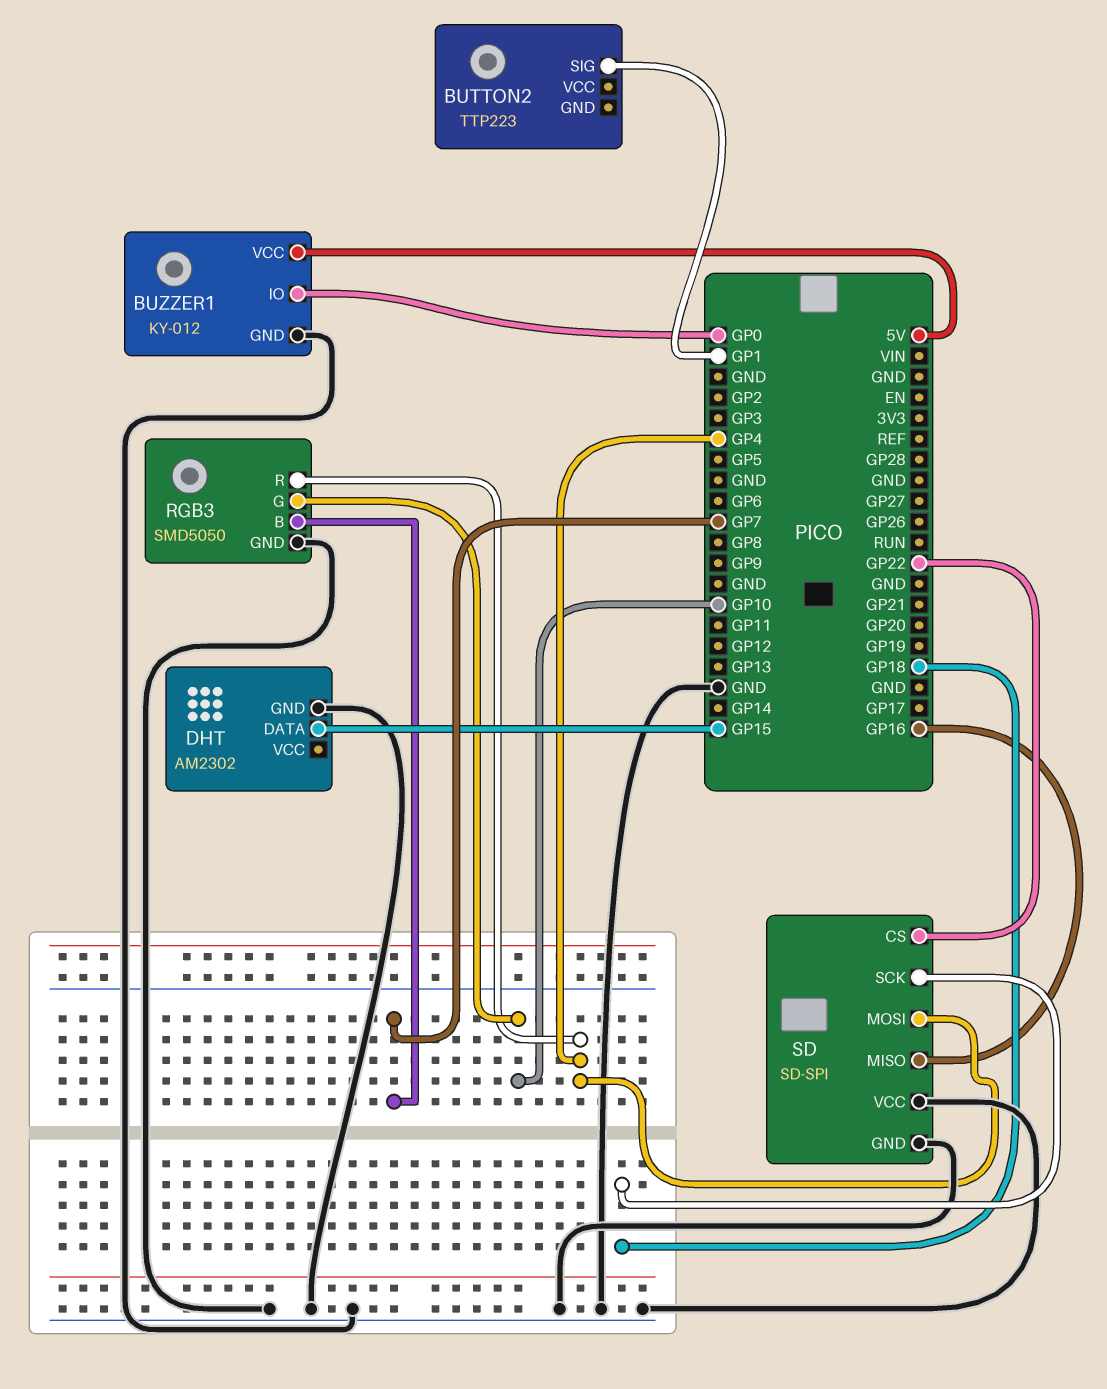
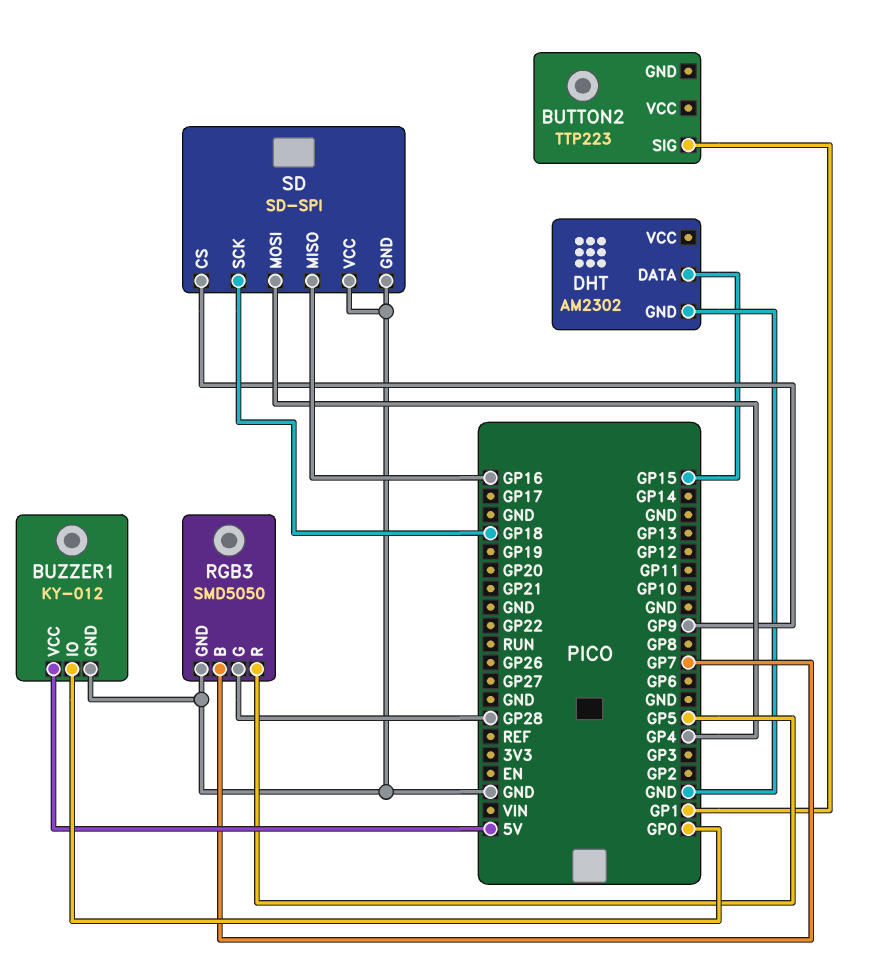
RGB3 pin G: GP10 -> GP28
RGB3 pin R: GP4 -> GP5
SD pin CS: GP22 -> GP9

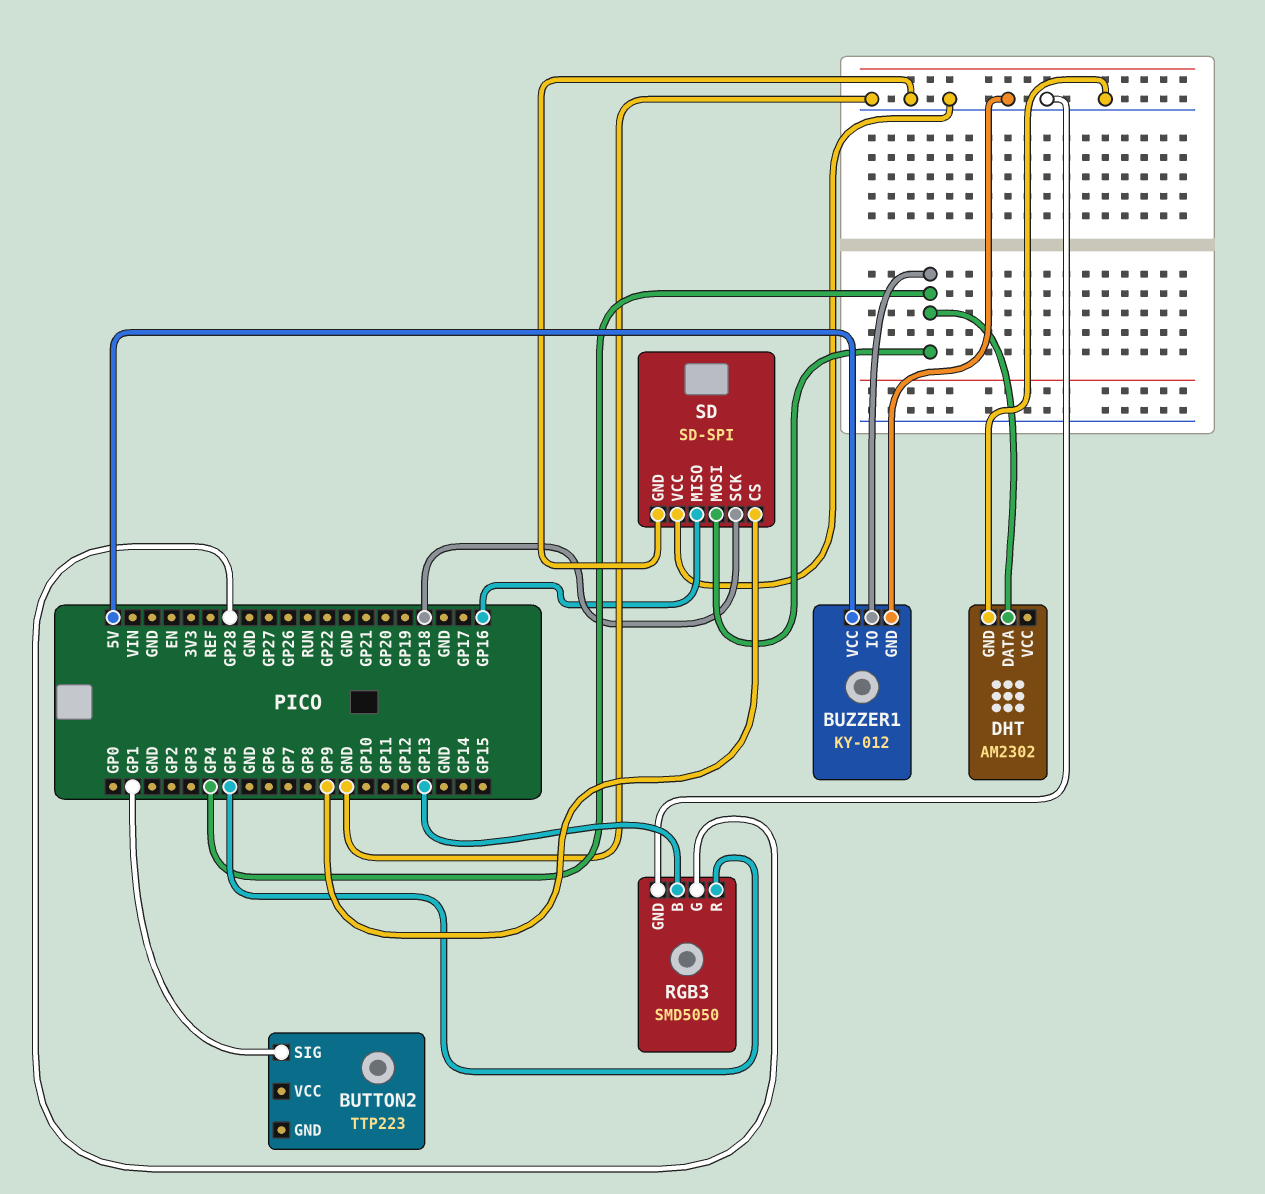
BUZZER1 pin IO: GP0 -> GP4
DHT pin DATA: GP15 -> GP4
RGB3 pin B: GP7 -> GP13

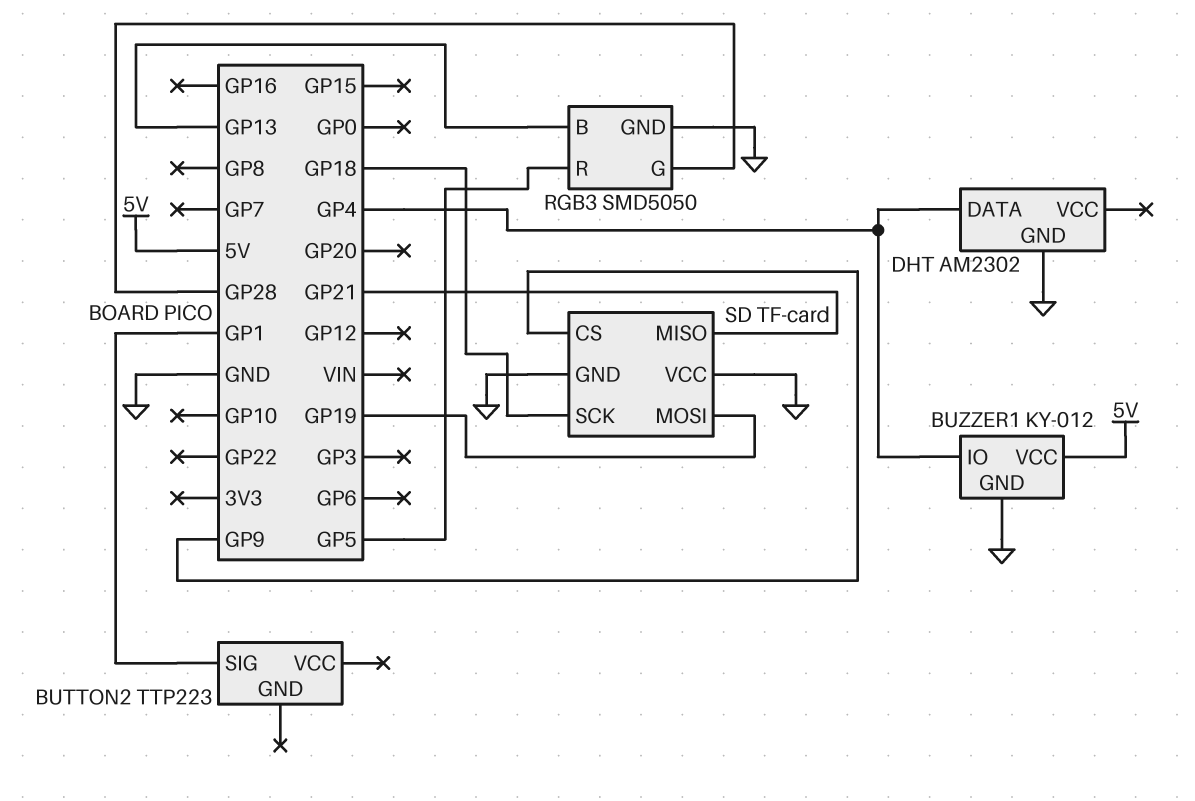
SD: SD-SPI -> TF-card
SD pin MISO: GP16 -> GP21
SD pin MOSI: GP4 -> GP19

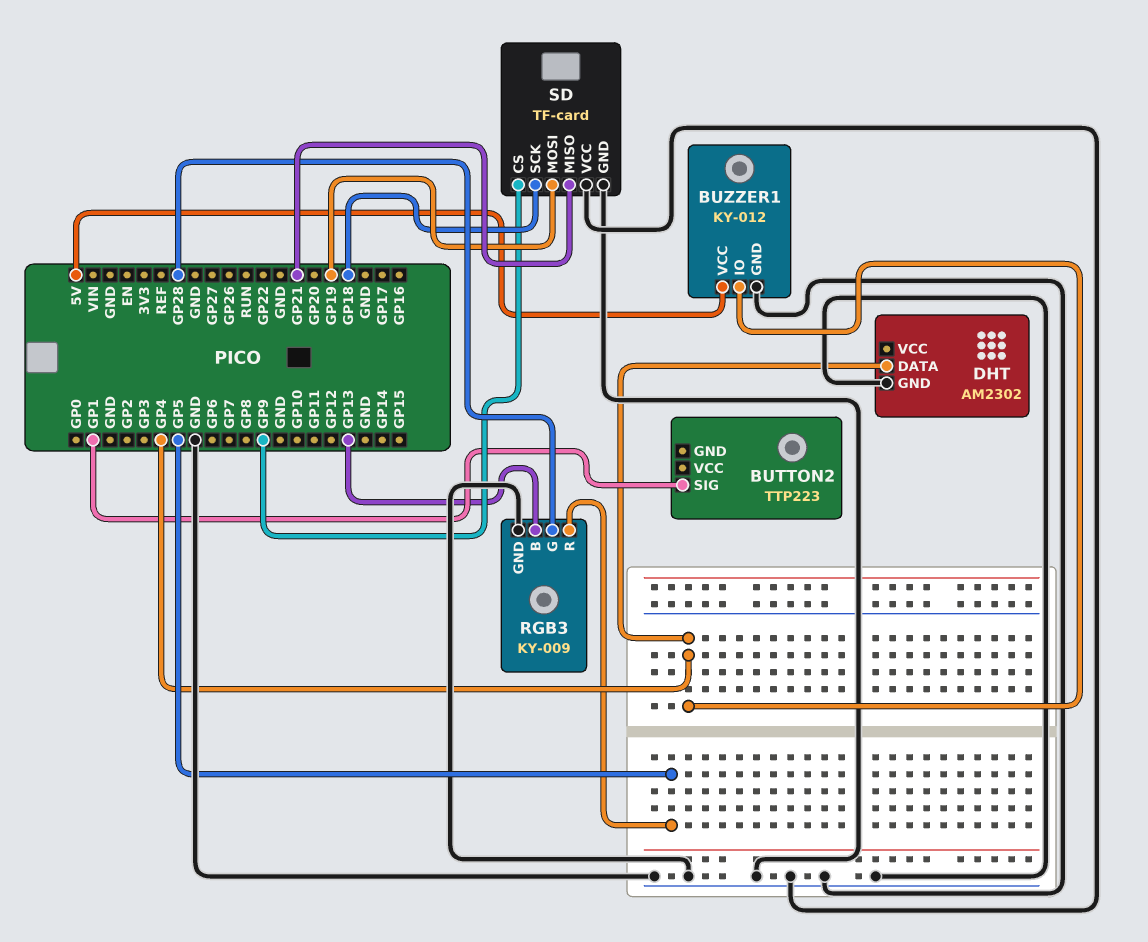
RGB3: SMD5050 -> KY-009

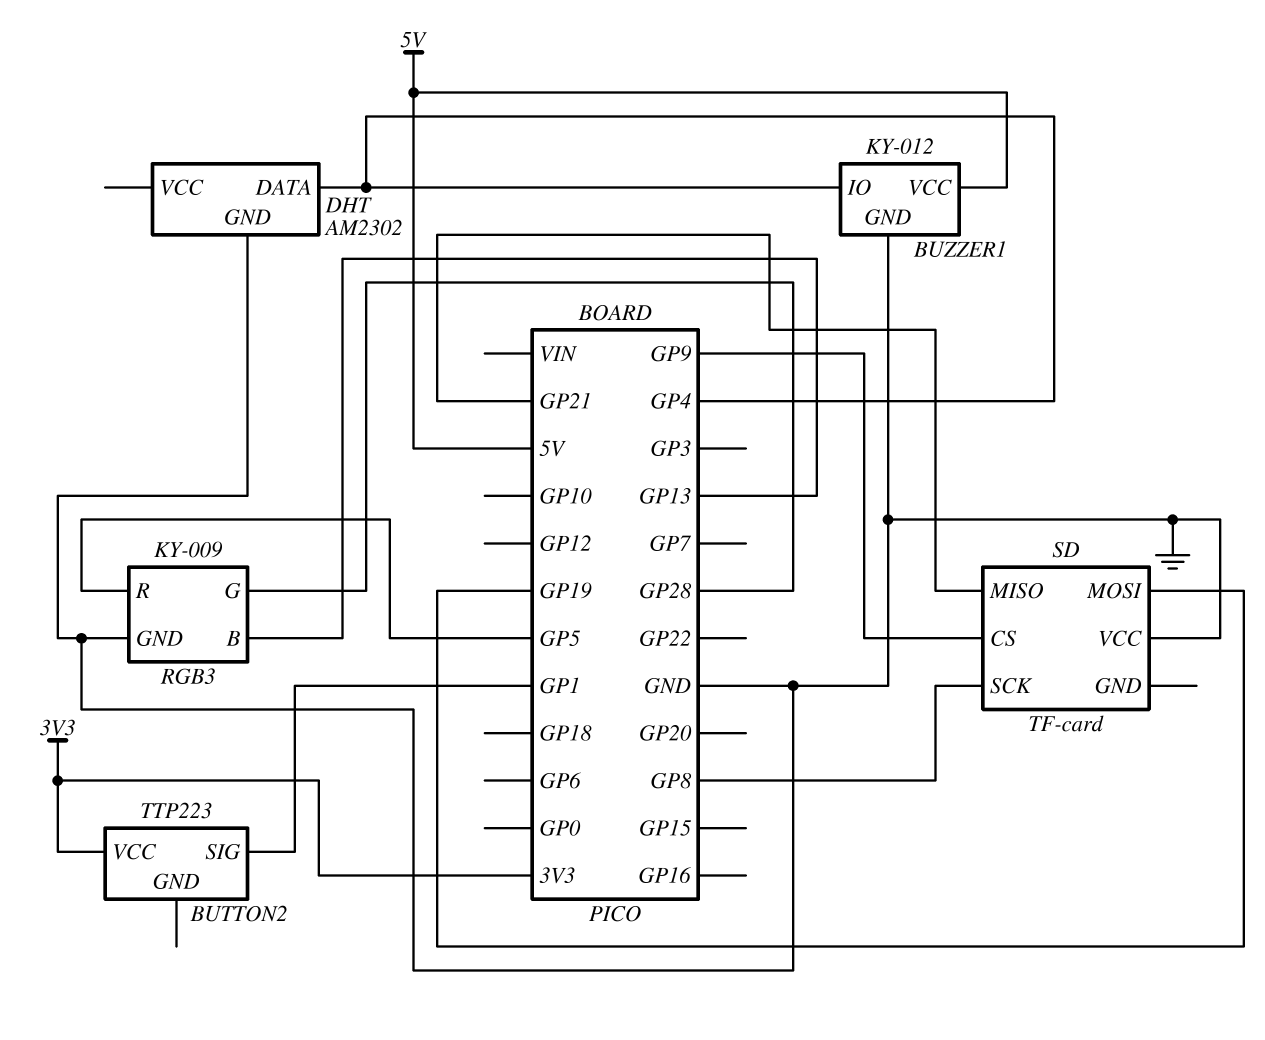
BUTTON2 pin VCC: none -> 3V3
SD pin GND: GND -> none
SD pin SCK: GP18 -> GP8

